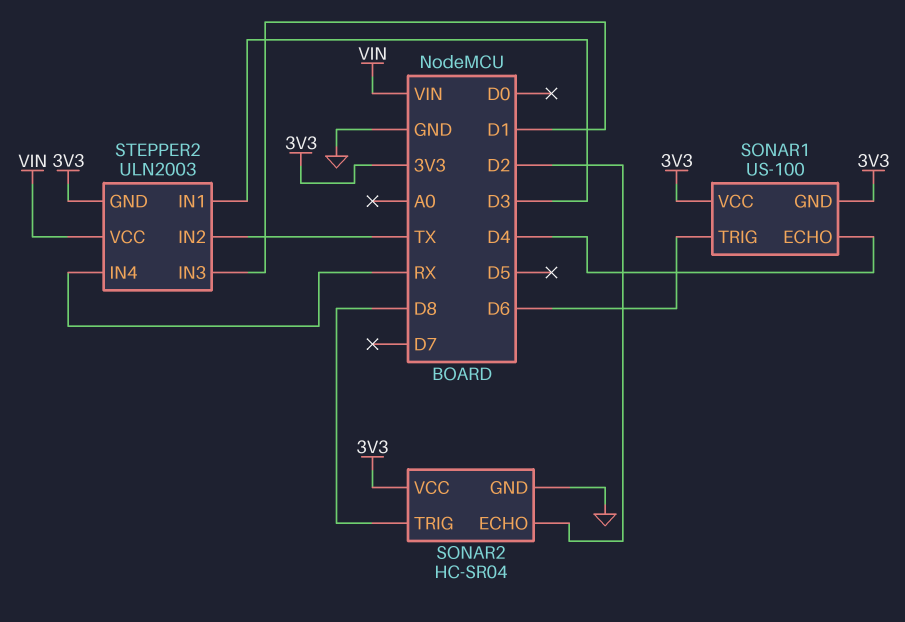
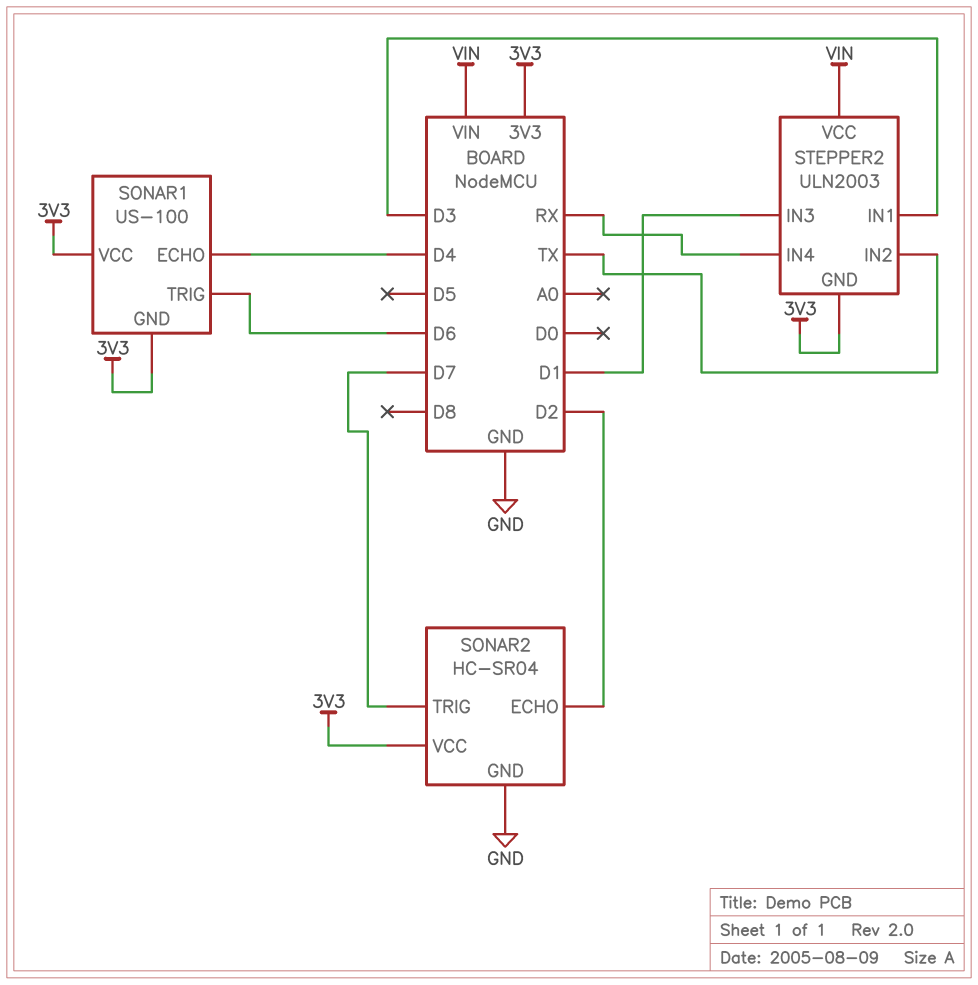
SONAR2 pin TRIG: D8 -> D7

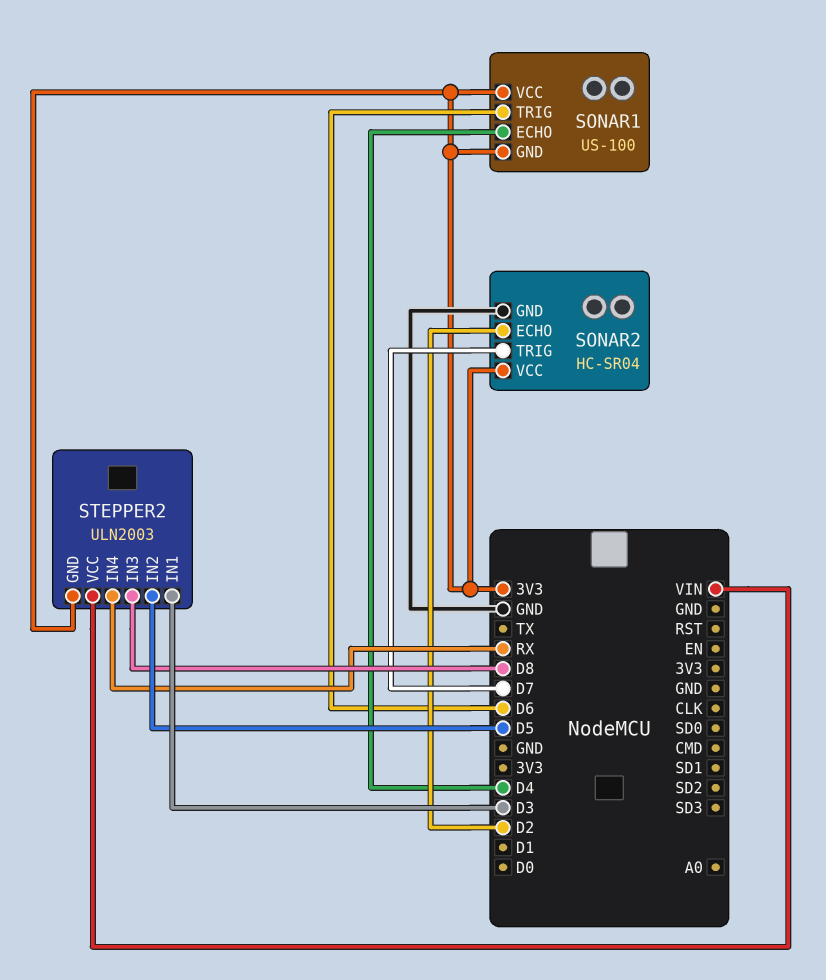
STEPPER2 pin IN2: TX -> D5
STEPPER2 pin IN3: D1 -> D8

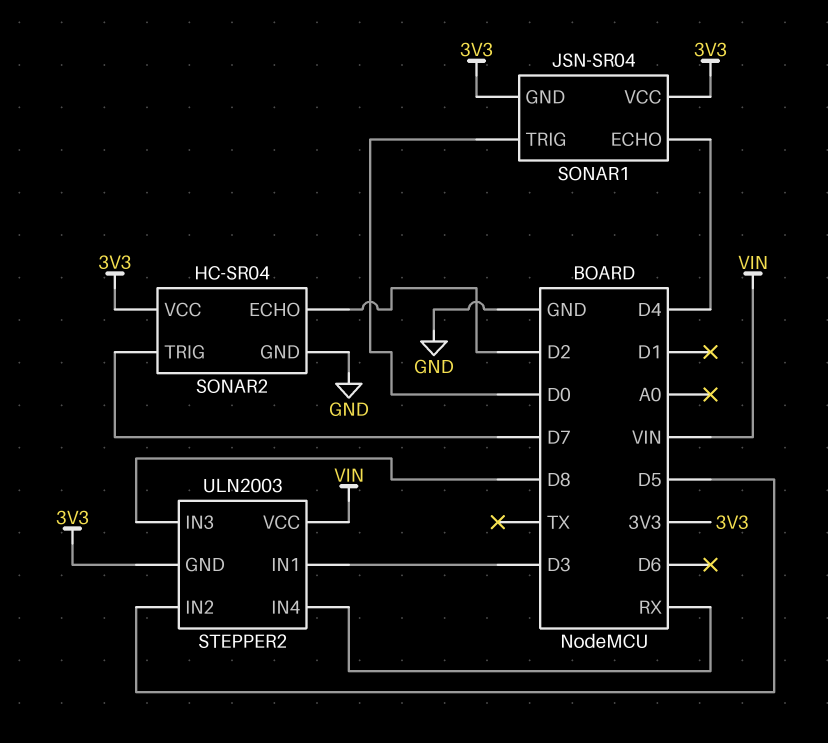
SONAR1: US-100 -> JSN-SR04
SONAR1 pin TRIG: D6 -> D0

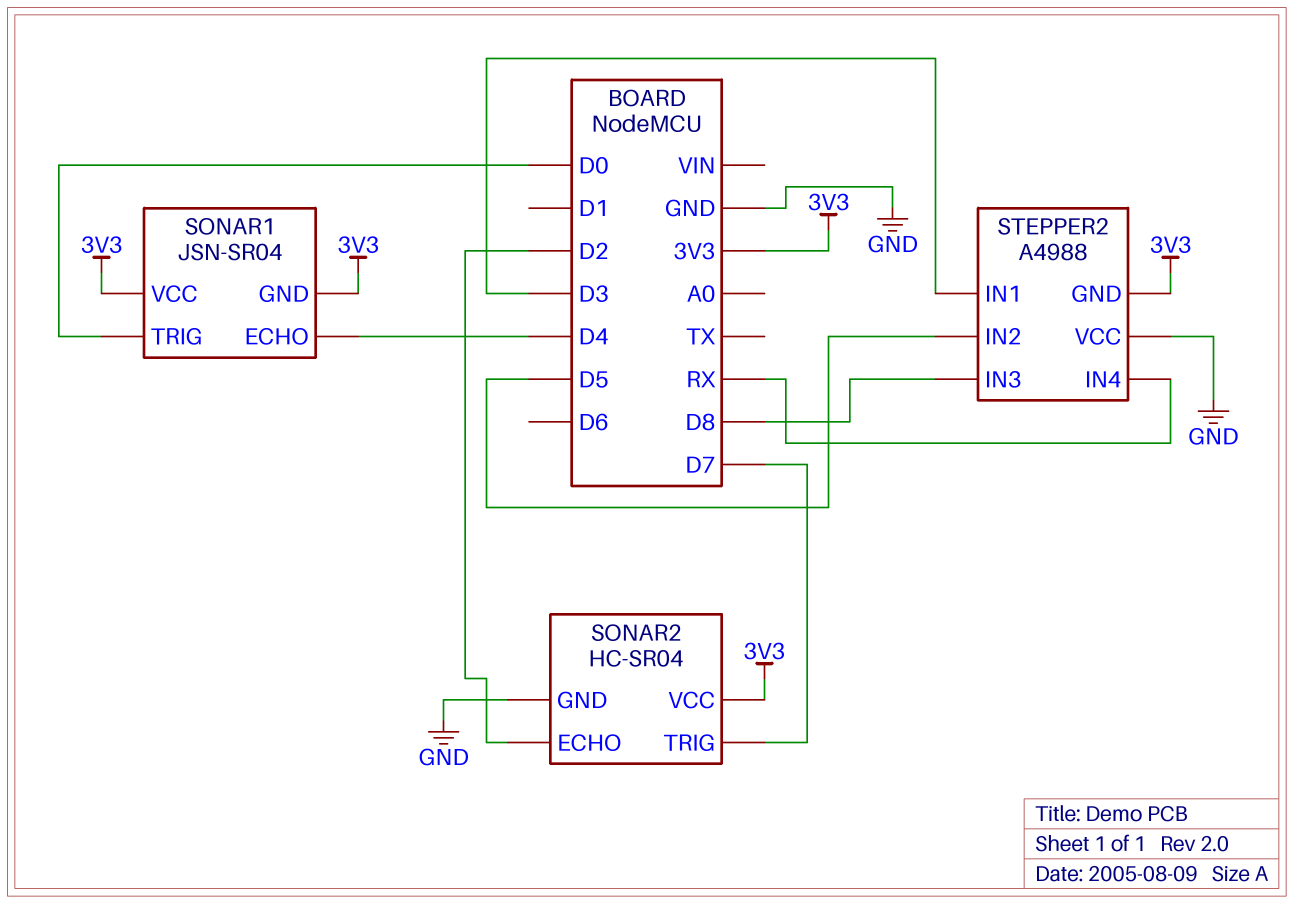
STEPPER2: ULN2003 -> A4988
STEPPER2 pin VCC: VIN -> GND

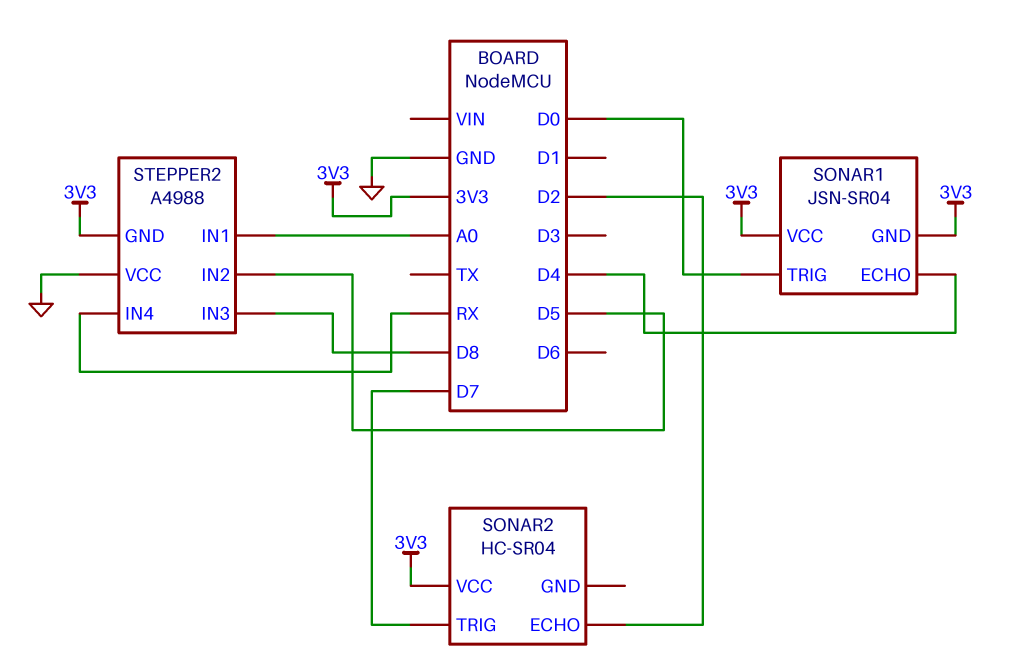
SONAR2 pin GND: GND -> none
STEPPER2 pin IN1: D3 -> A0

